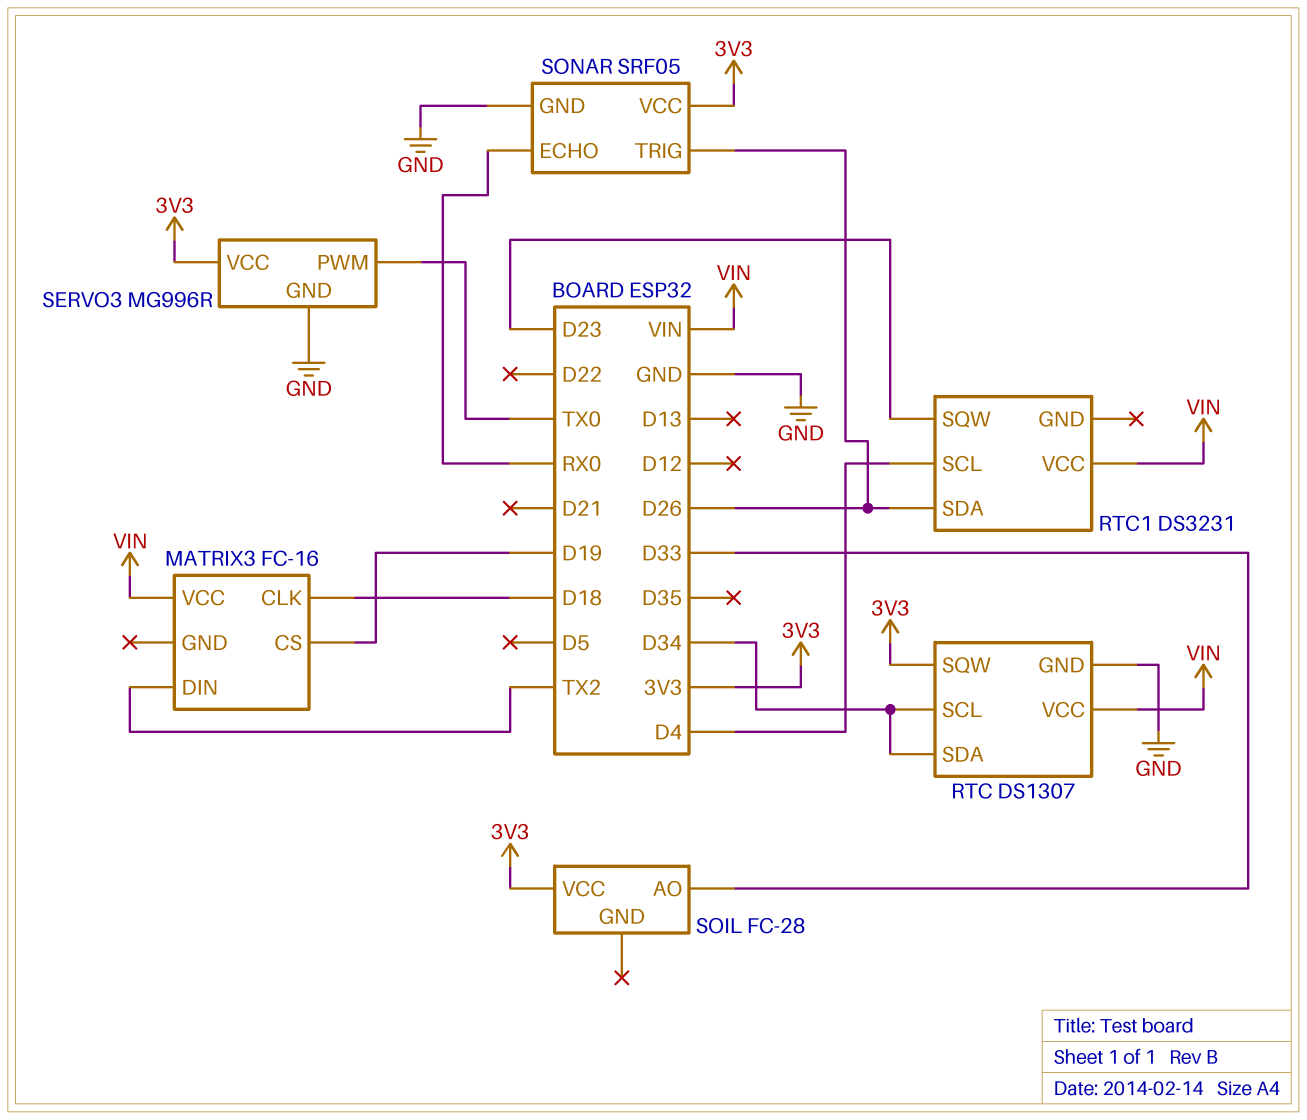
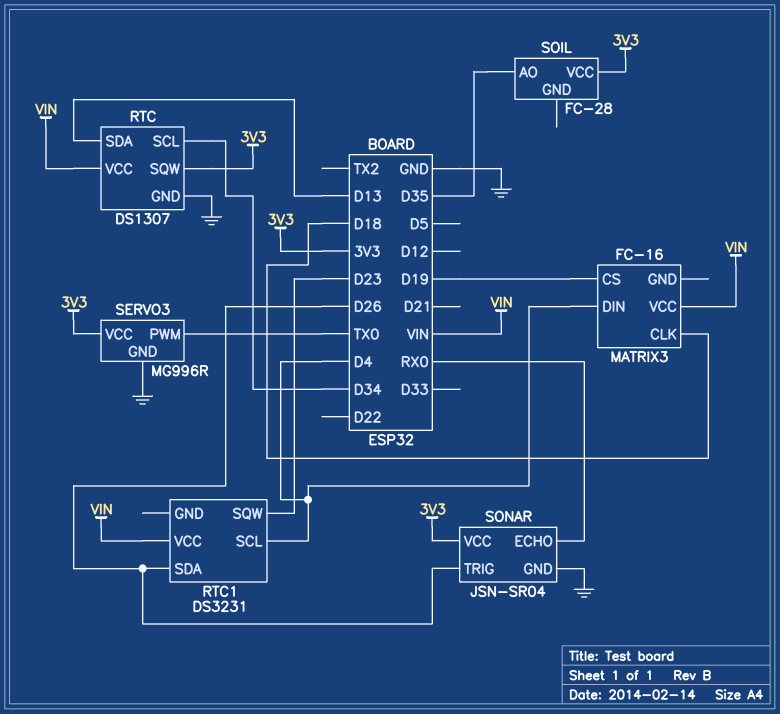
MATRIX3 pin DIN: TX2 -> D4
RTC pin SDA: D34 -> D13
SOIL pin AO: D33 -> D35
SONAR: SRF05 -> JSN-SR04

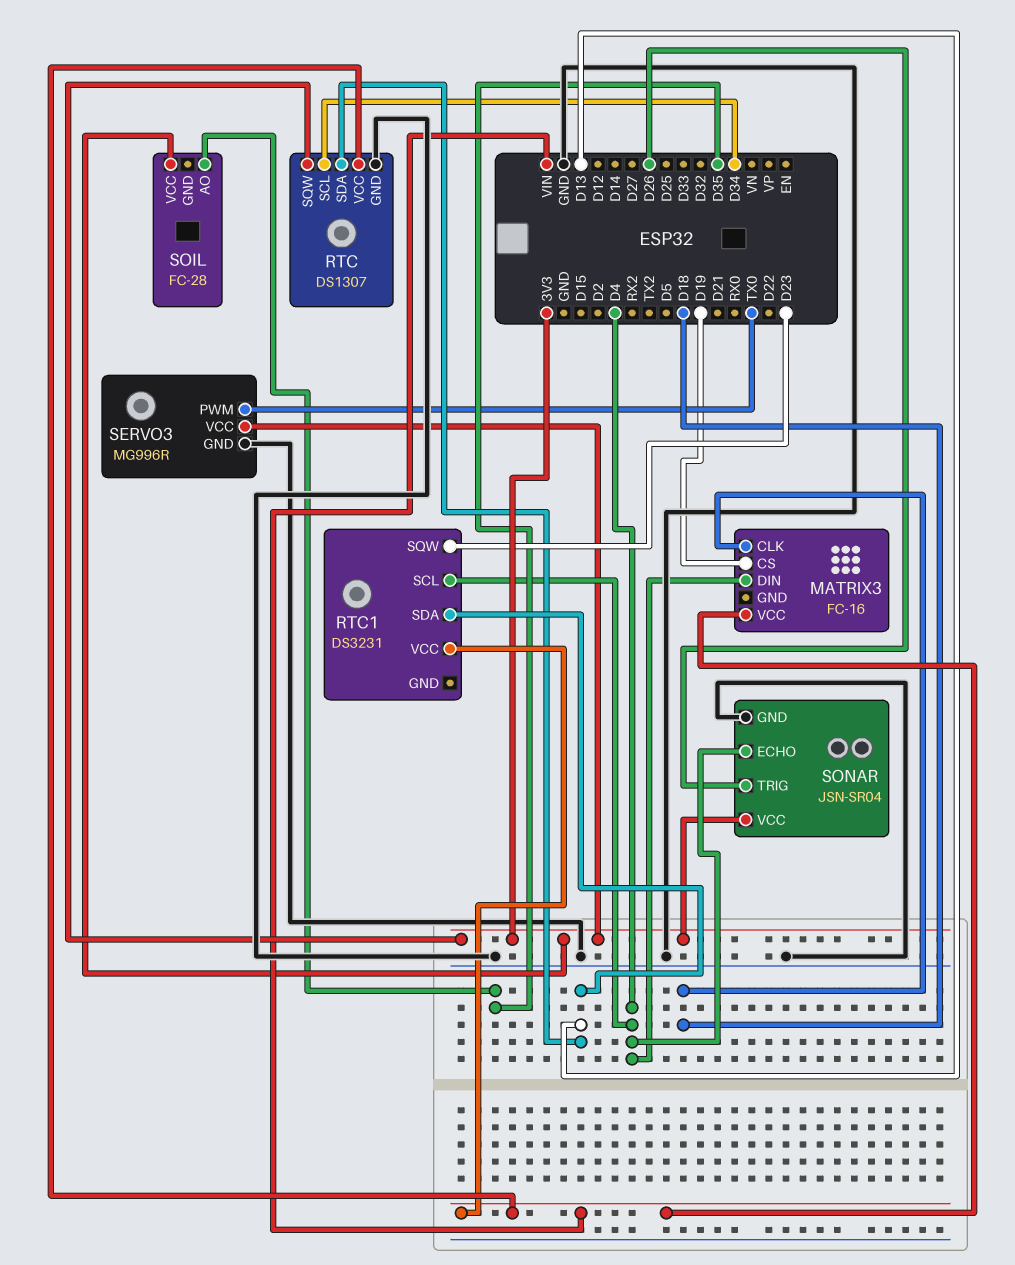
RTC1 pin SDA: D26 -> D13
SONAR pin ECHO: RX0 -> D4

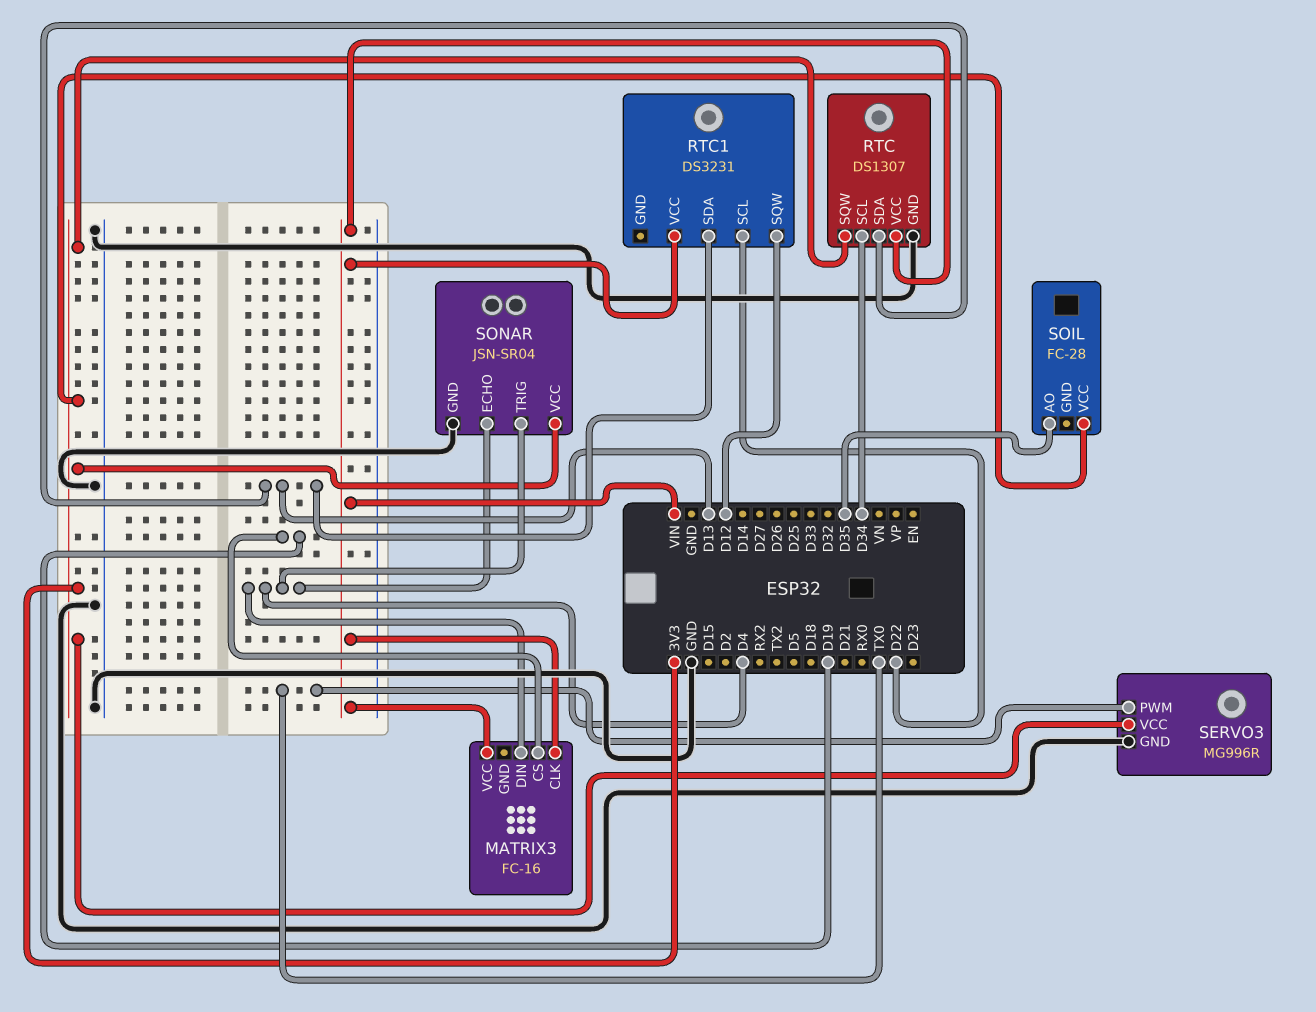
MATRIX3 pin CLK: D18 -> VIN
RTC1 pin SCL: D4 -> D22
RTC1 pin SQW: D23 -> D12
SONAR pin TRIG: D26 -> D4

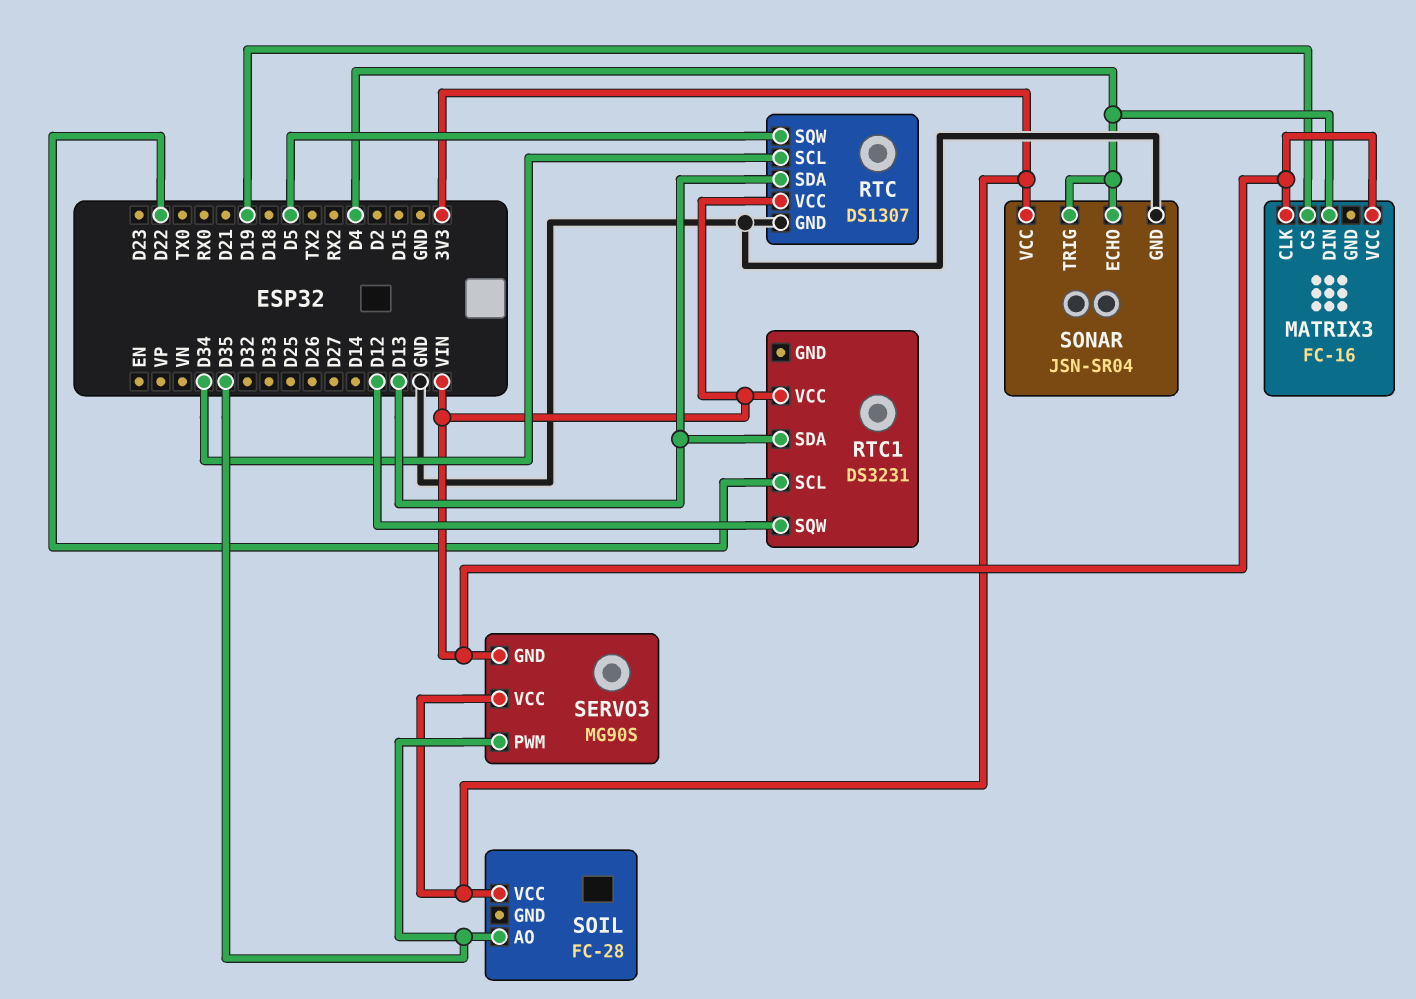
RTC pin SQW: 3V3 -> D5
SERVO3: MG996R -> MG90S
SERVO3 pin GND: GND -> VIN
SERVO3 pin PWM: TX0 -> D35

